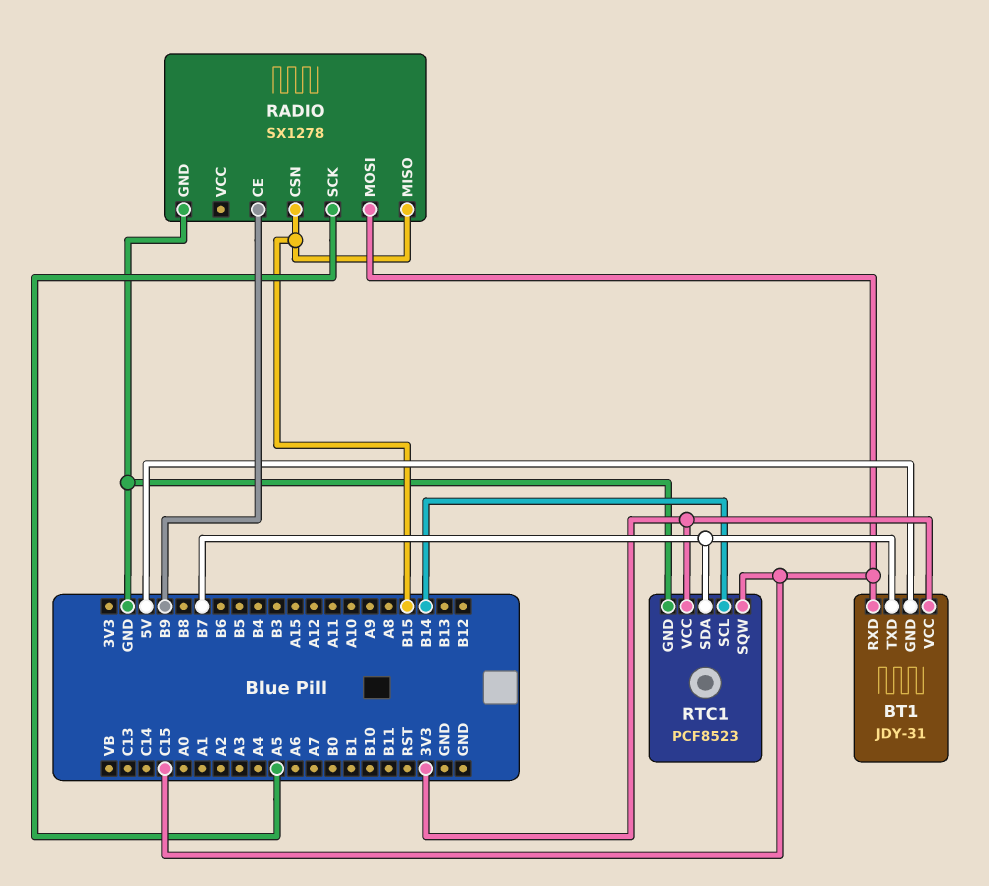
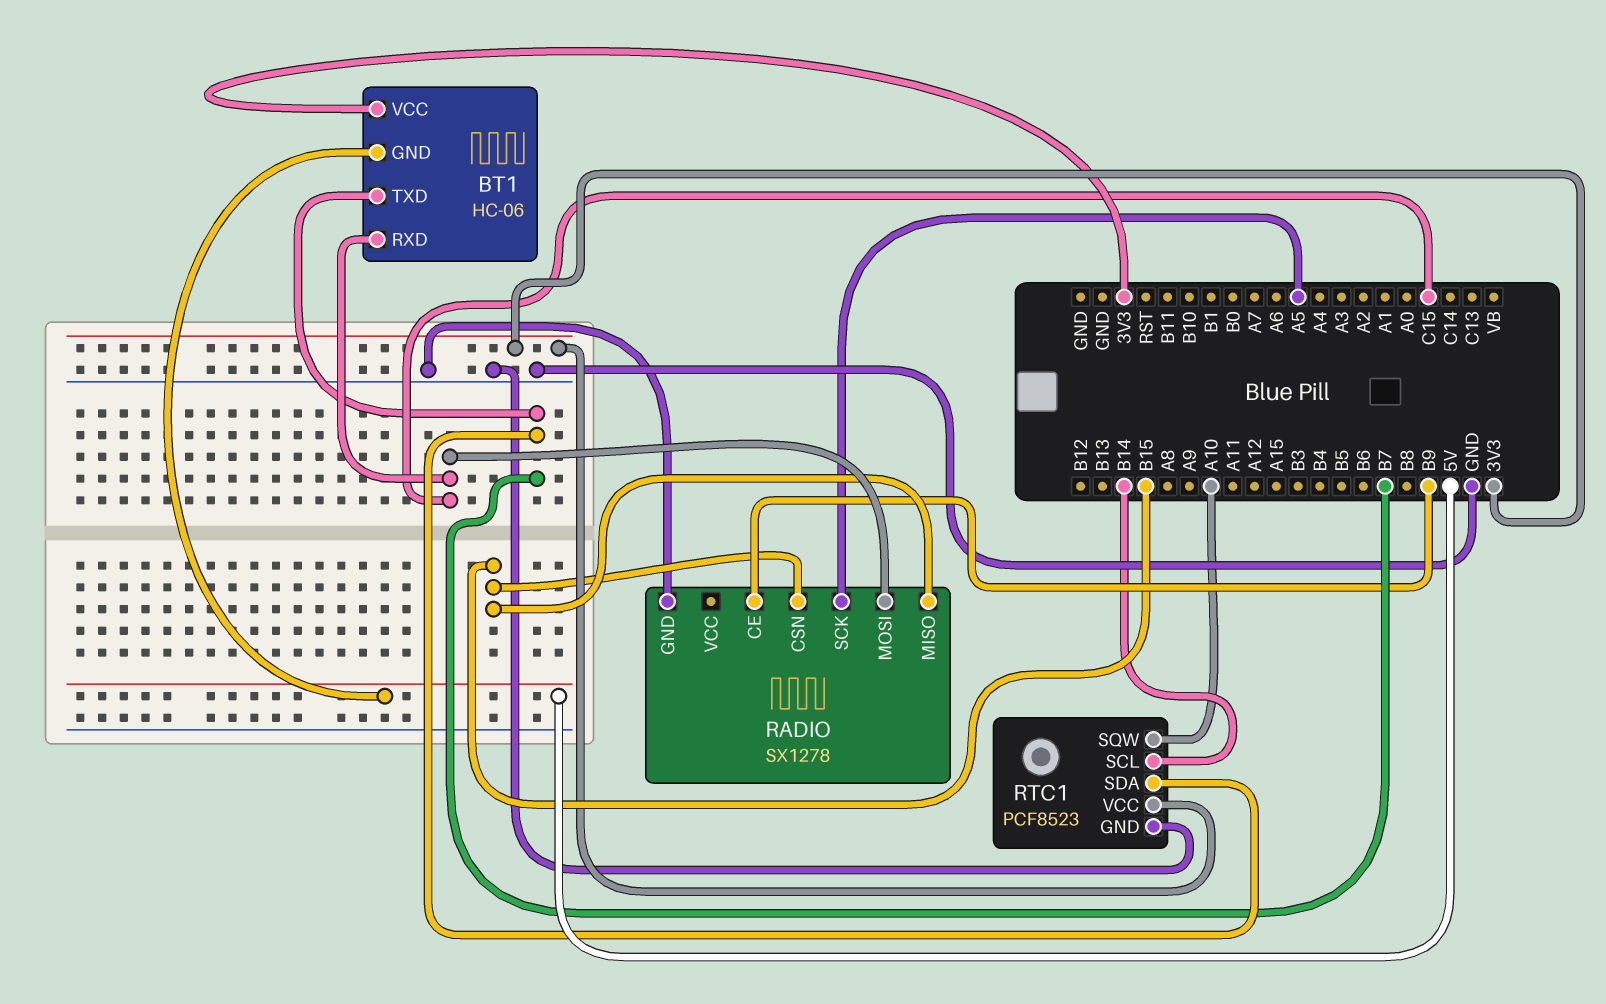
BT1: JDY-31 -> HC-06
RTC1 pin SQW: C15 -> A10

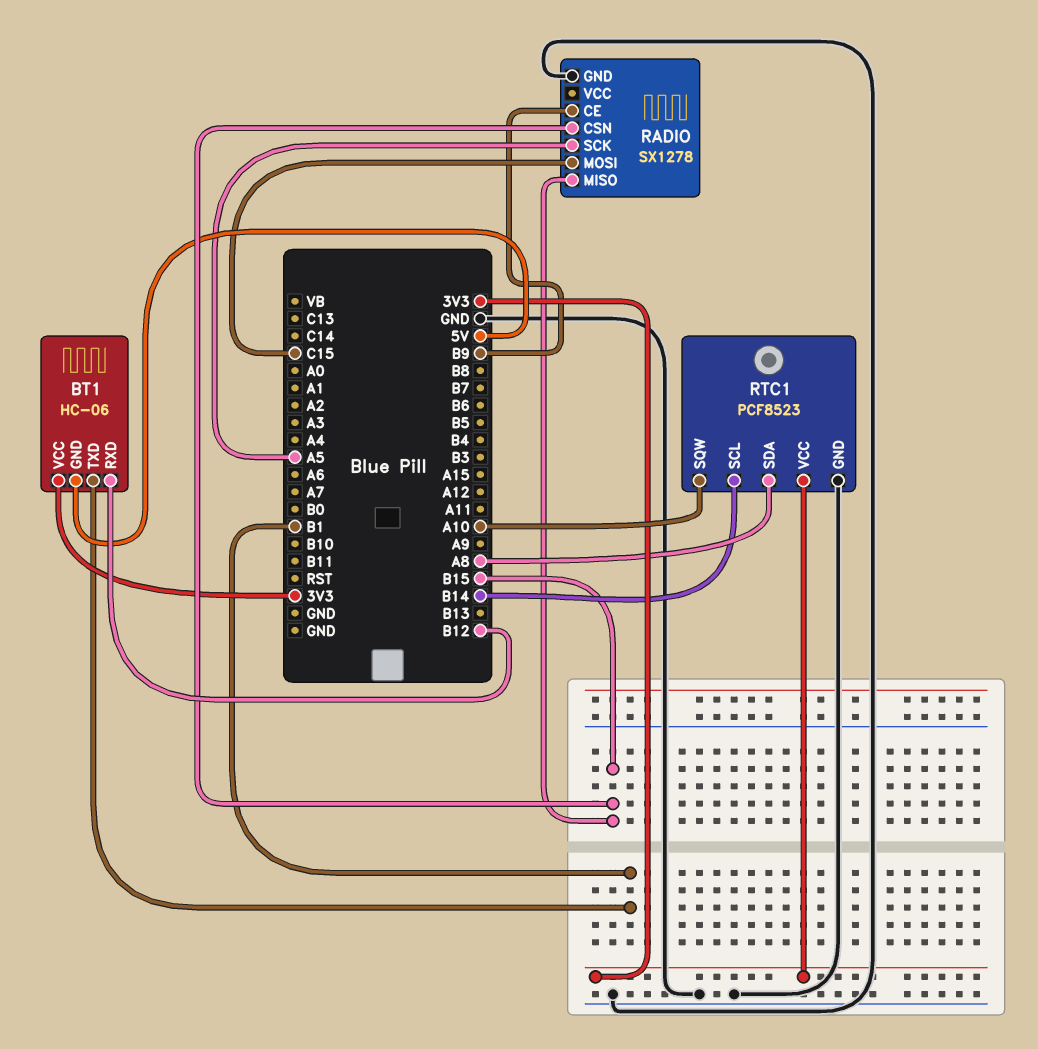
BT1 pin RXD: C15 -> B12
BT1 pin TXD: B7 -> B1
RTC1 pin SDA: B7 -> A8

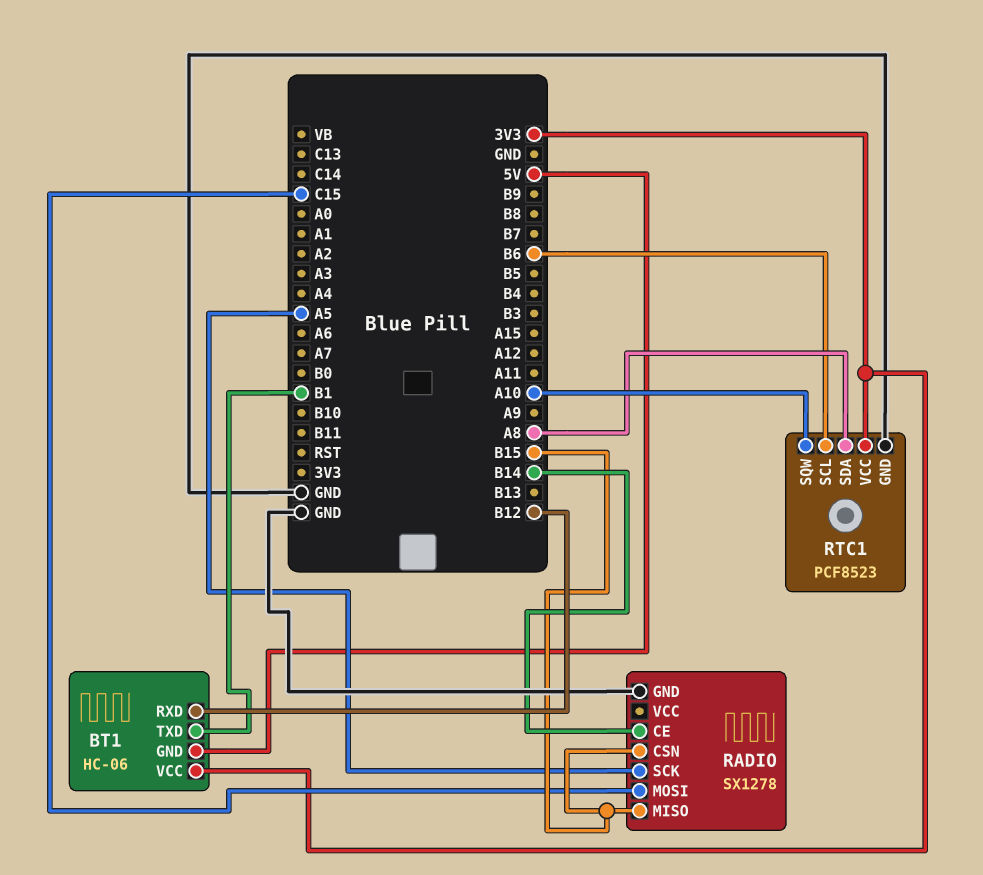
RADIO pin CE: B9 -> B14
RTC1 pin SCL: B14 -> B6

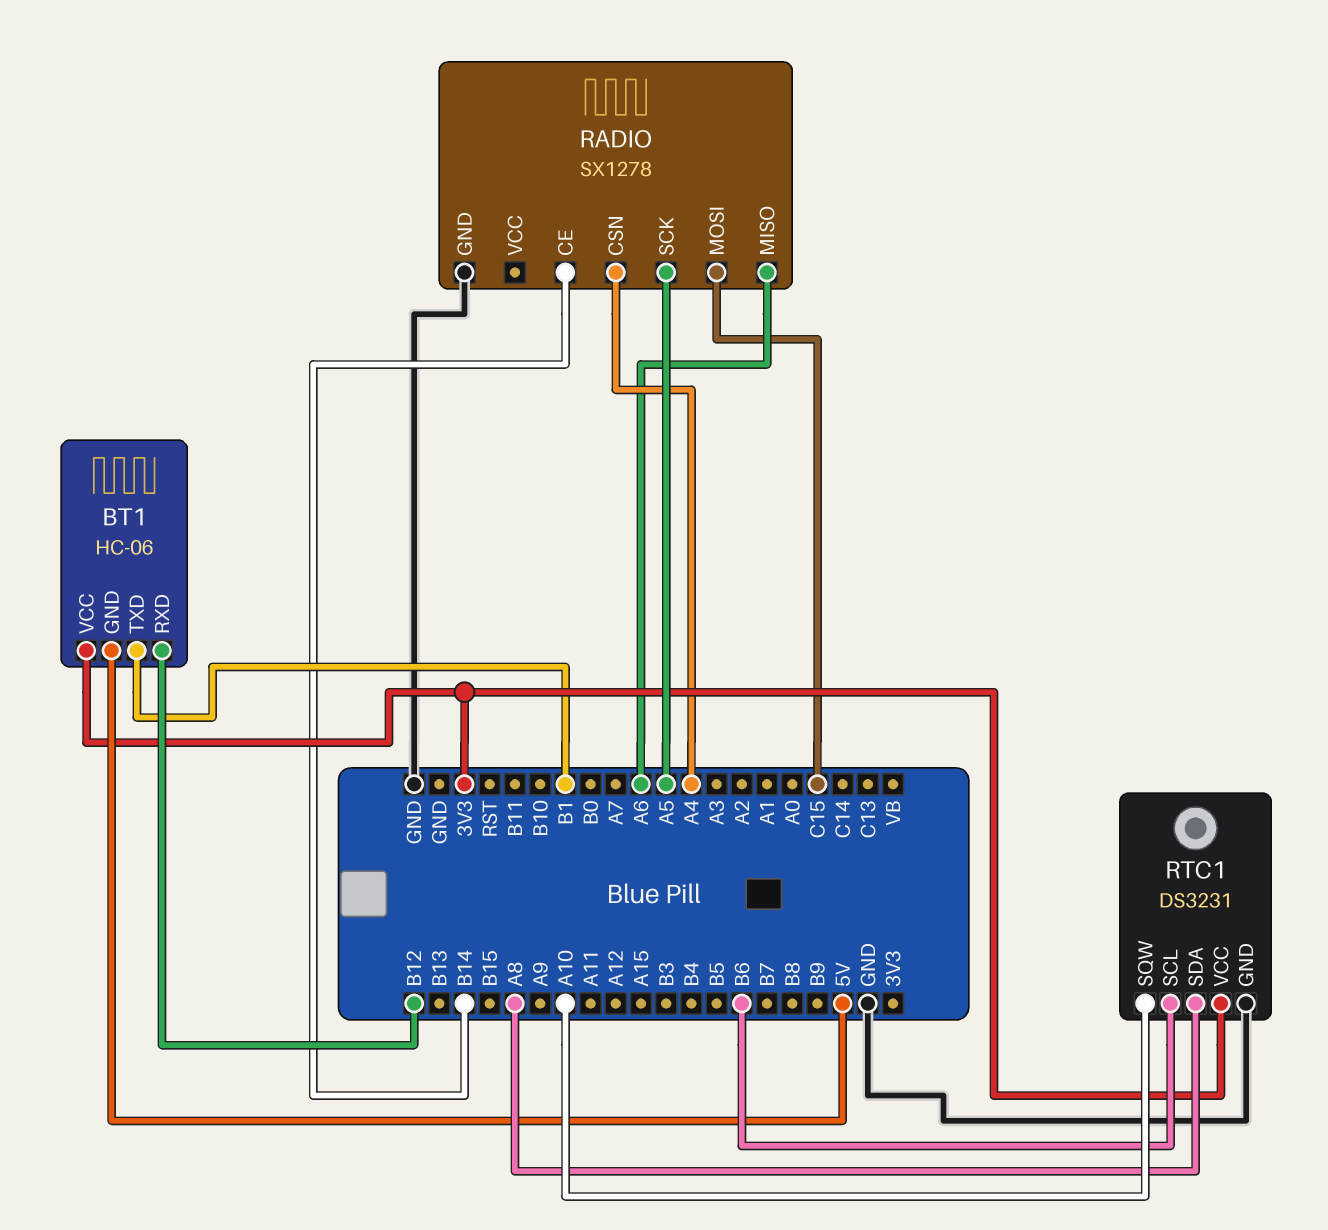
RADIO pin CSN: B15 -> A4
RADIO pin MISO: B15 -> A6
RTC1: PCF8523 -> DS3231

